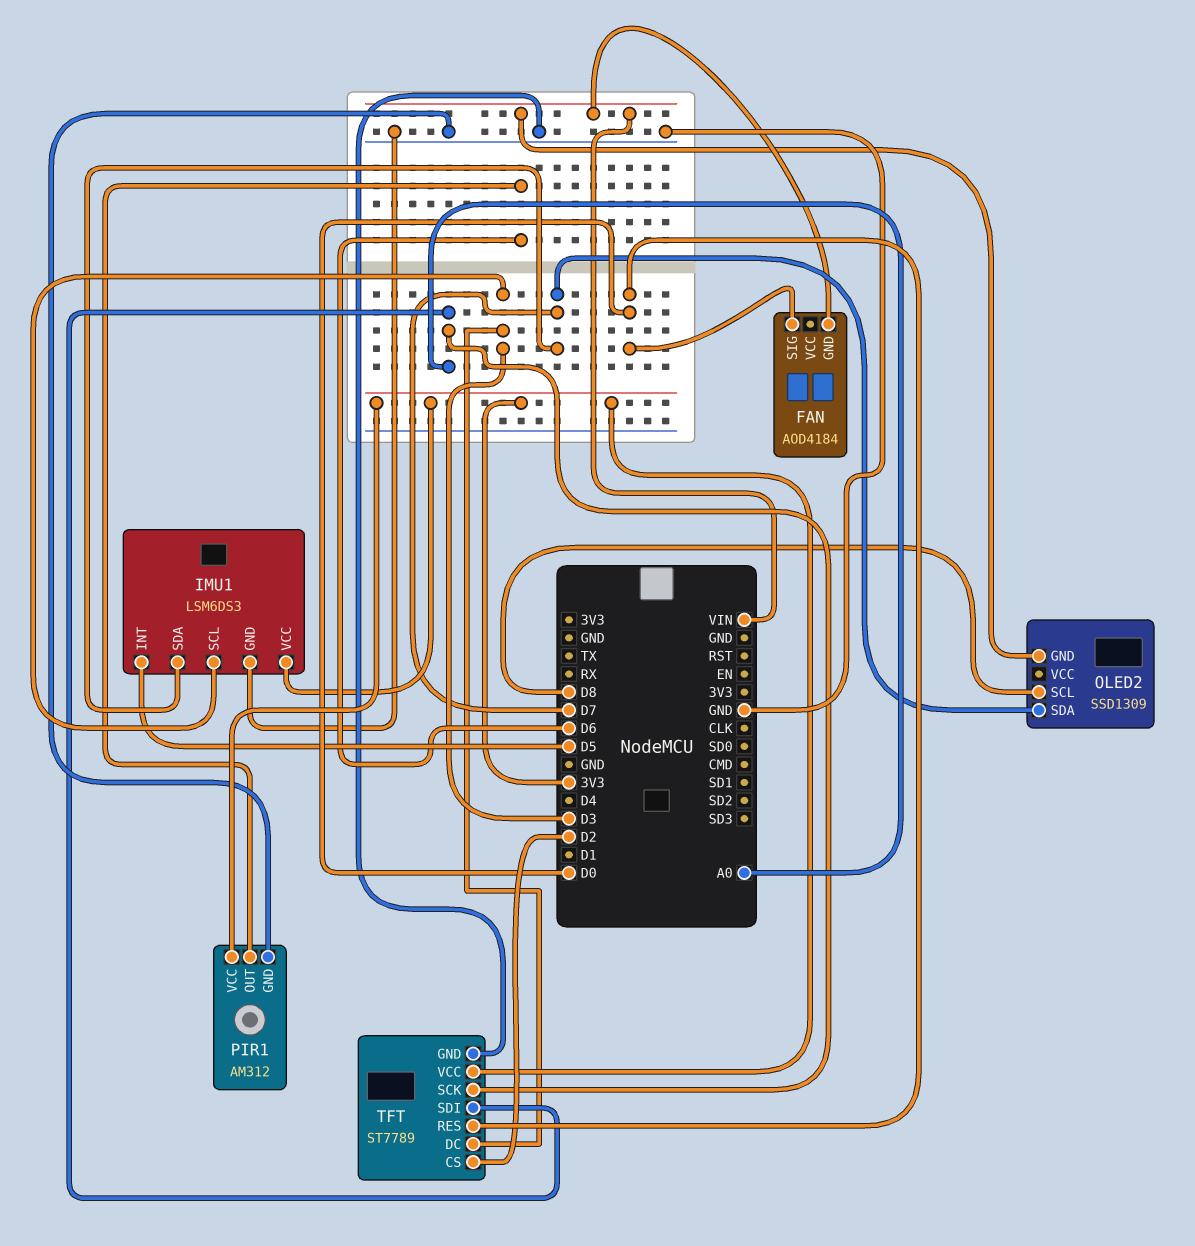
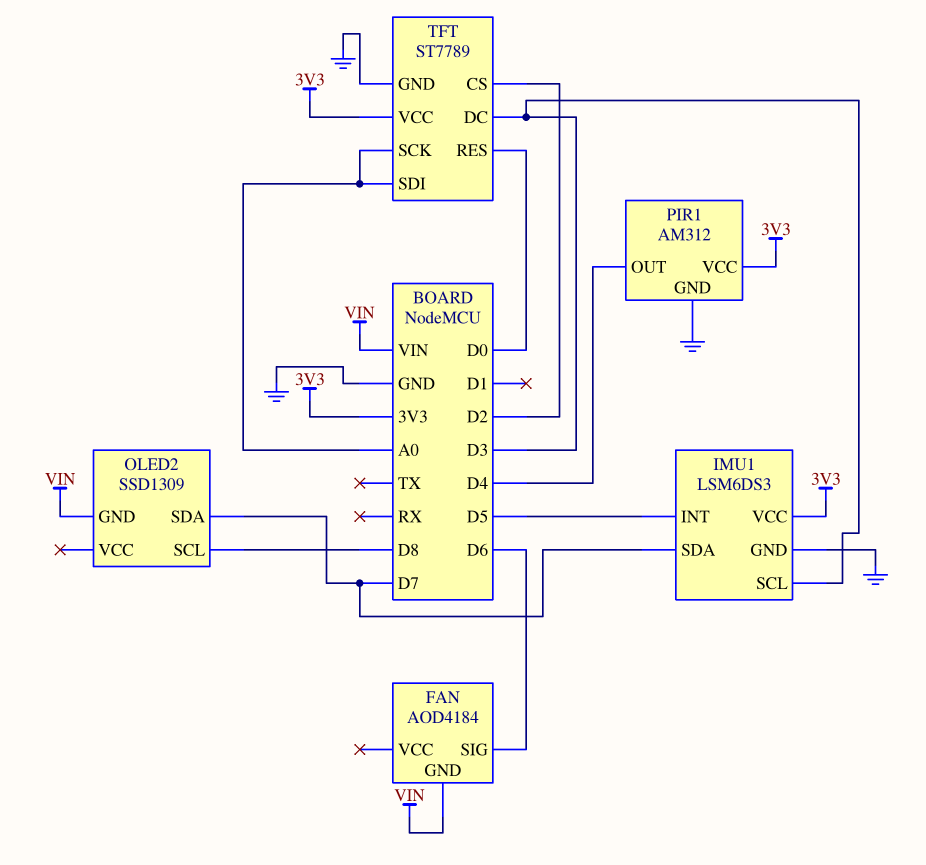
FAN pin SIG: D0 -> D6
PIR1 pin OUT: D6 -> D4

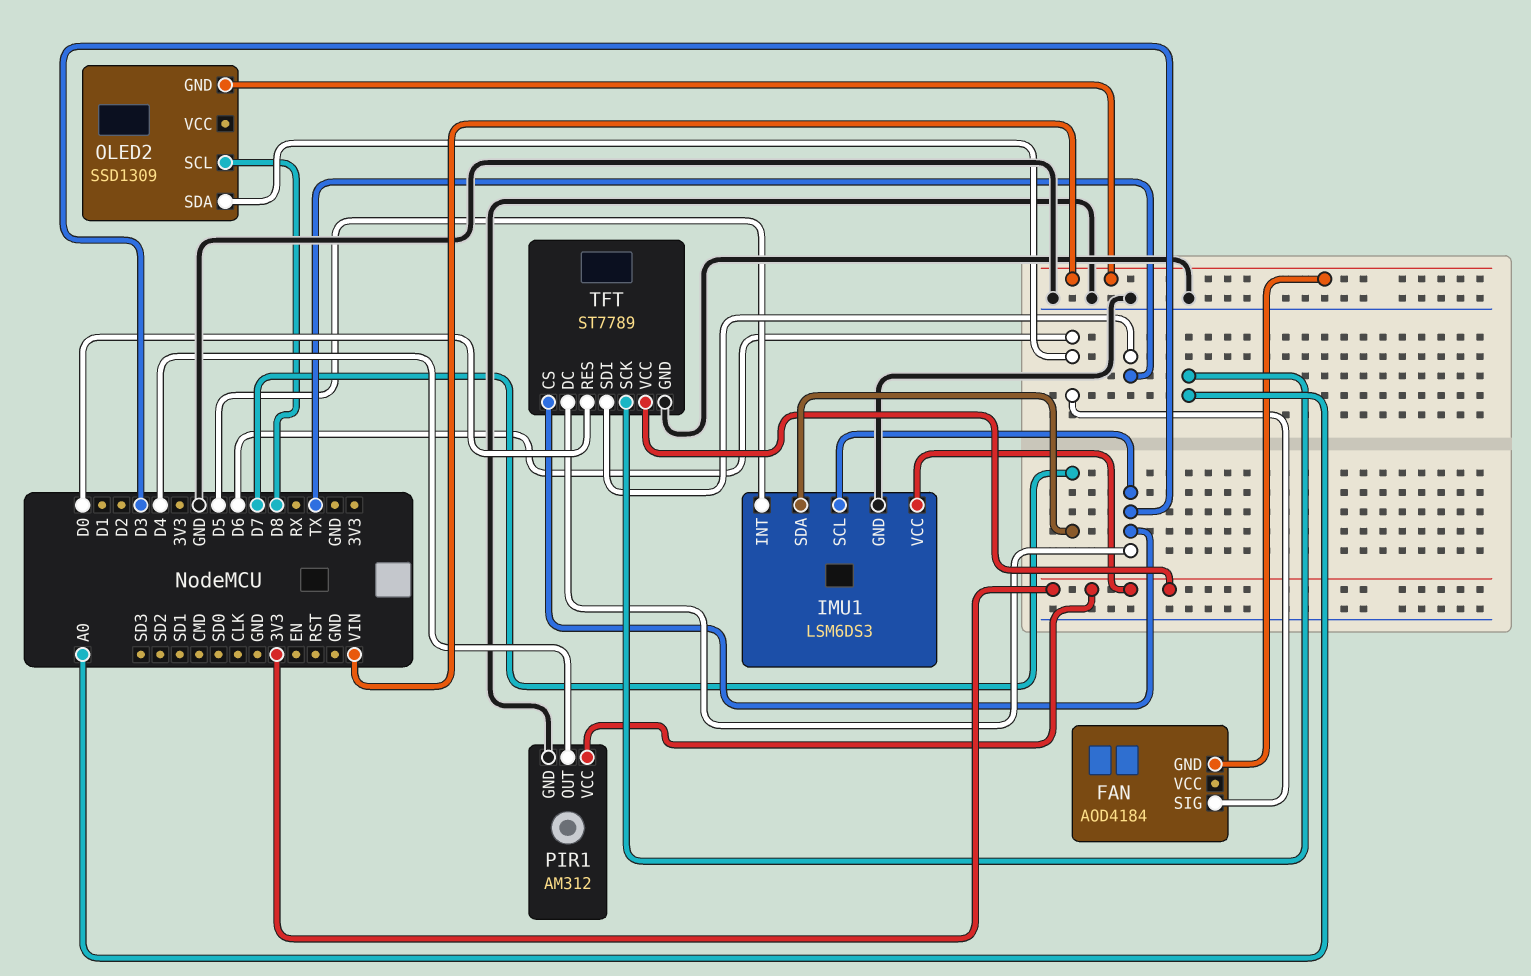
OLED2 pin SDA: D7 -> D6
TFT pin CS: D2 -> D3
TFT pin SDI: A0 -> TX

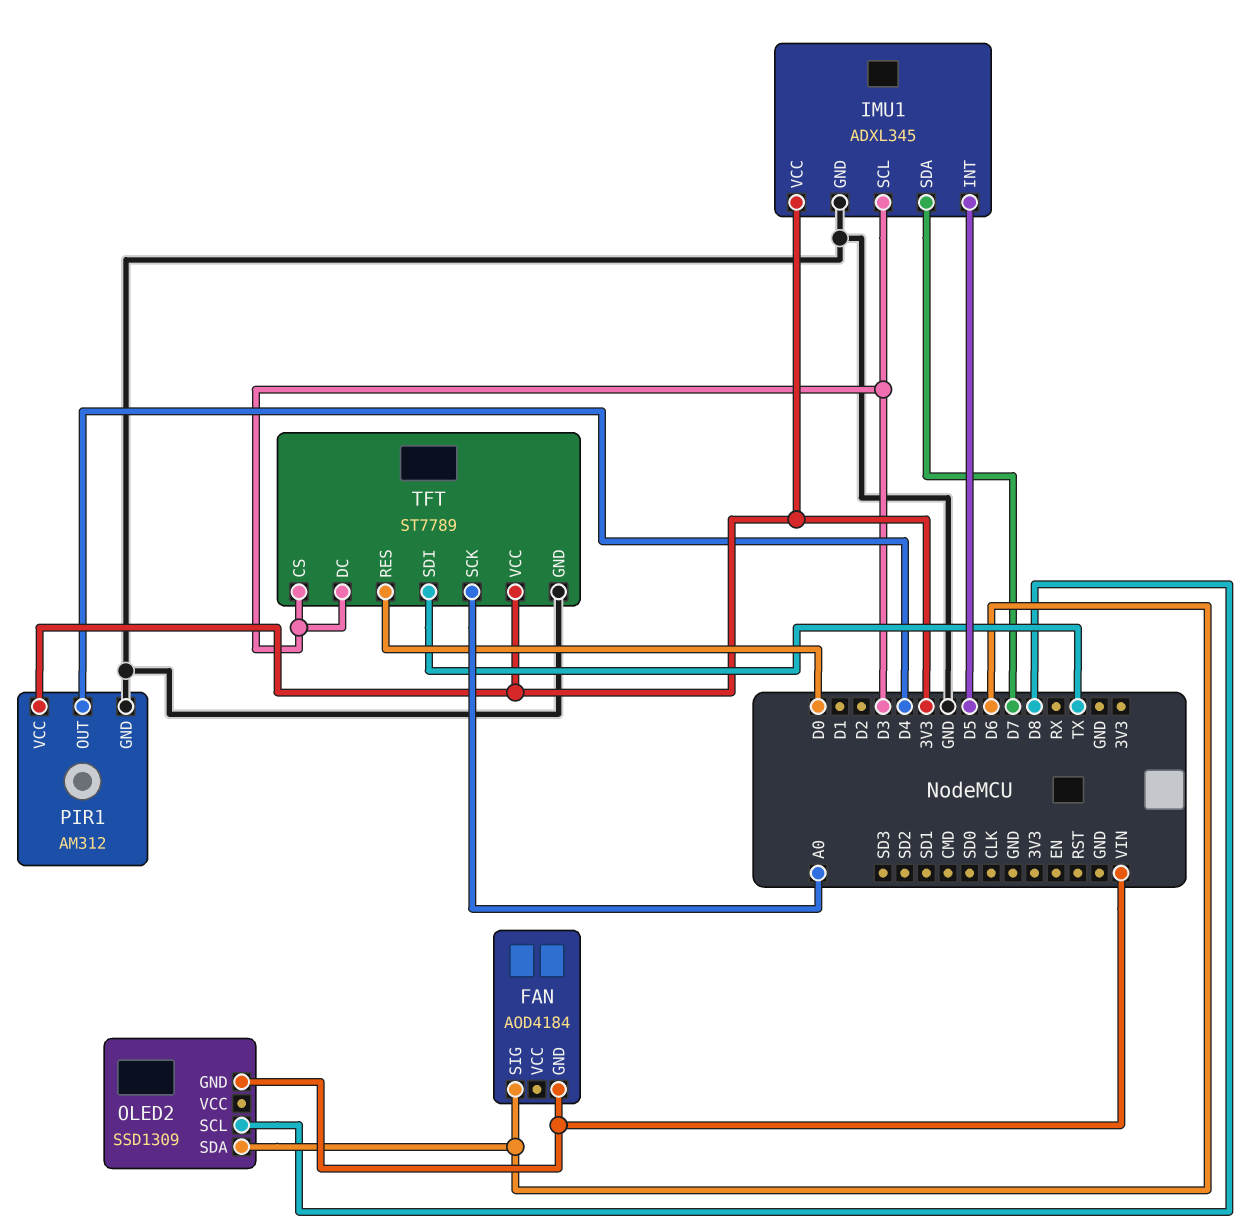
IMU1: LSM6DS3 -> ADXL345

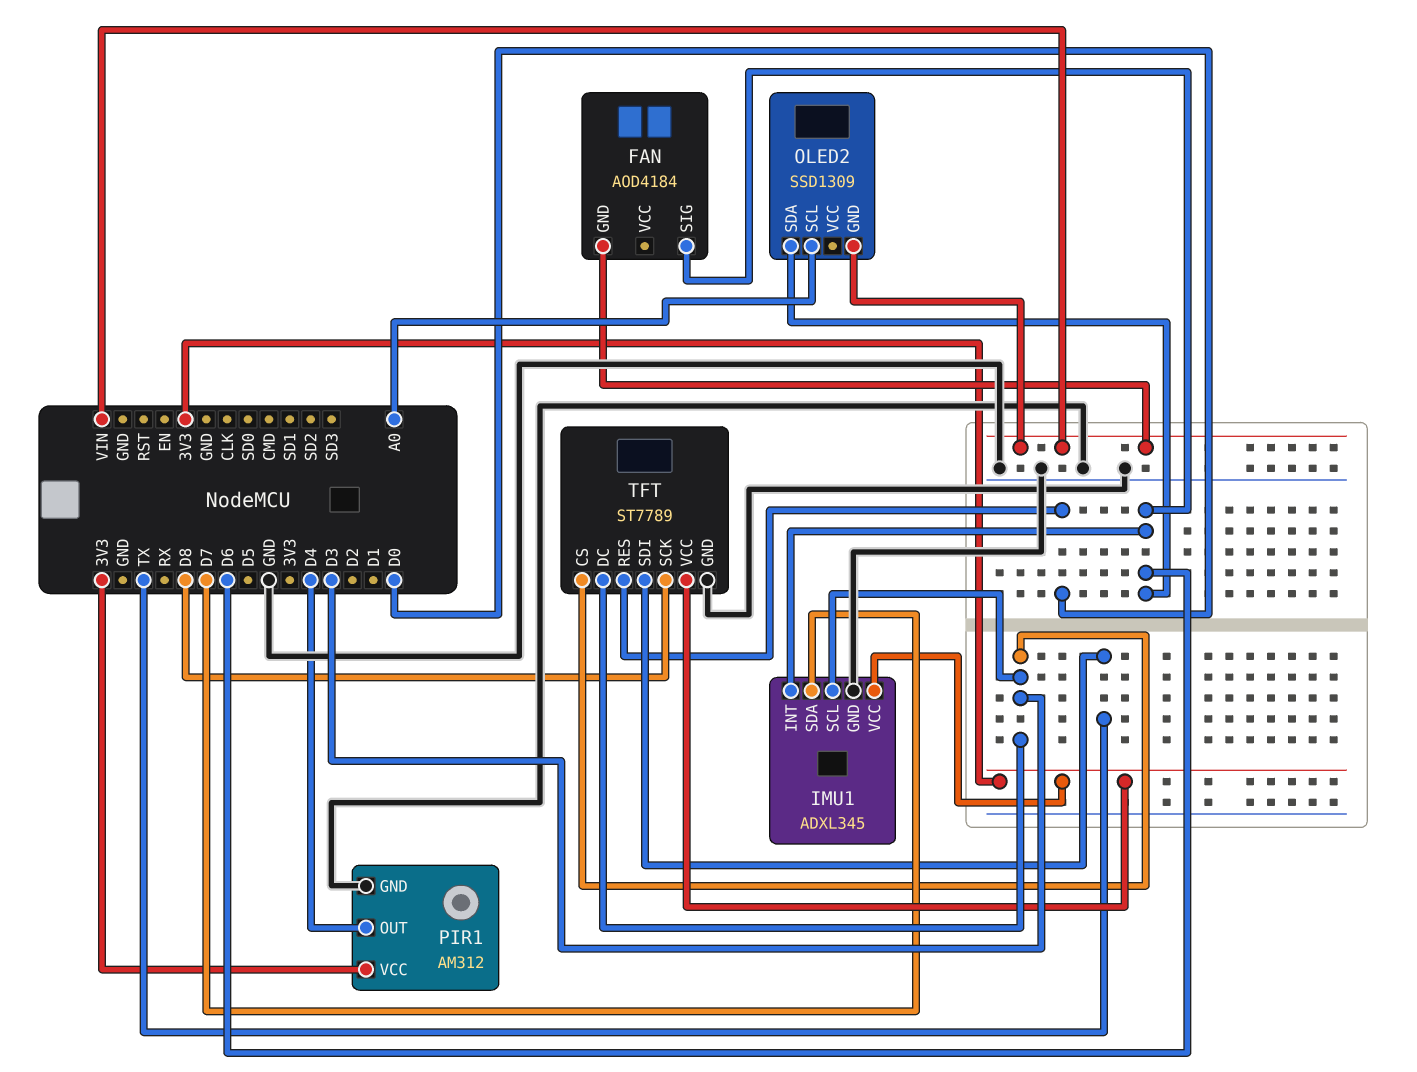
IMU1 pin INT: D5 -> D6
OLED2 pin SCL: D8 -> A0
TFT pin SCK: A0 -> D8

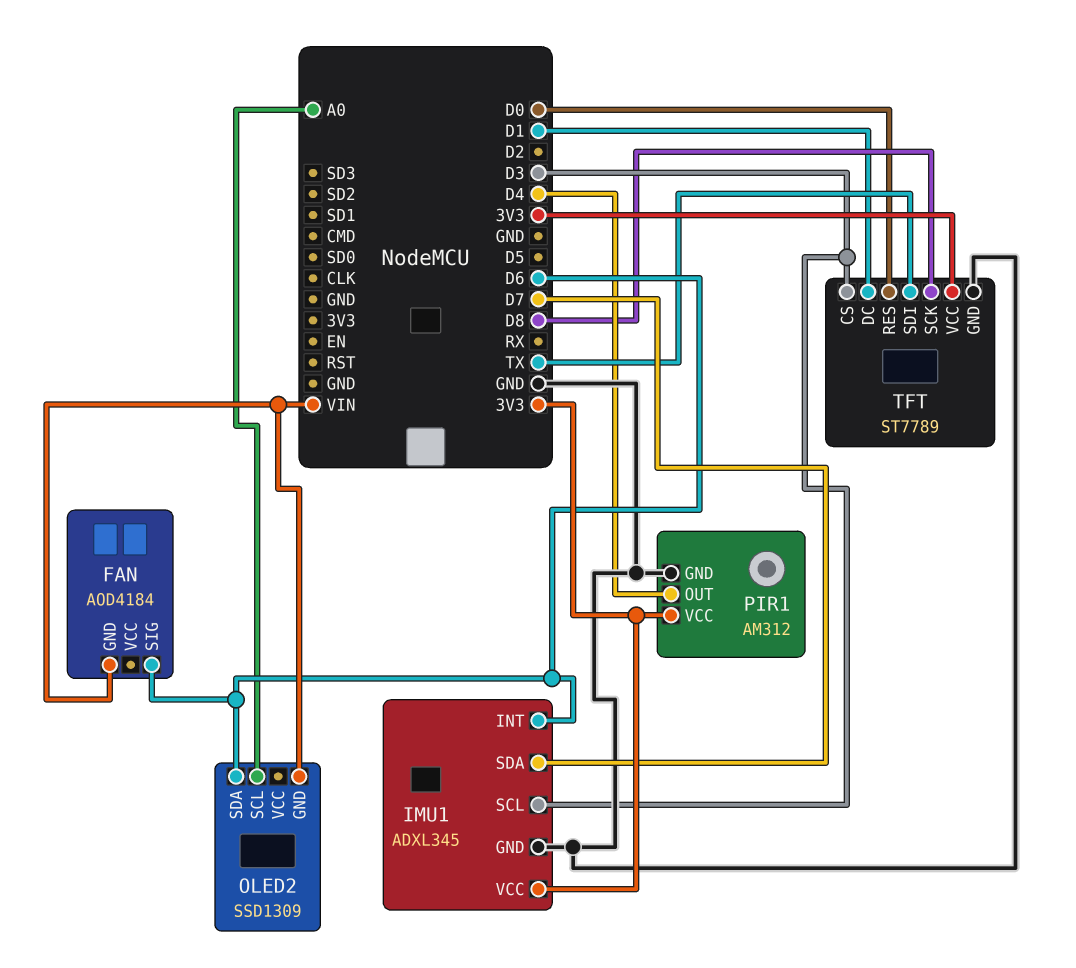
TFT pin DC: D3 -> D1

